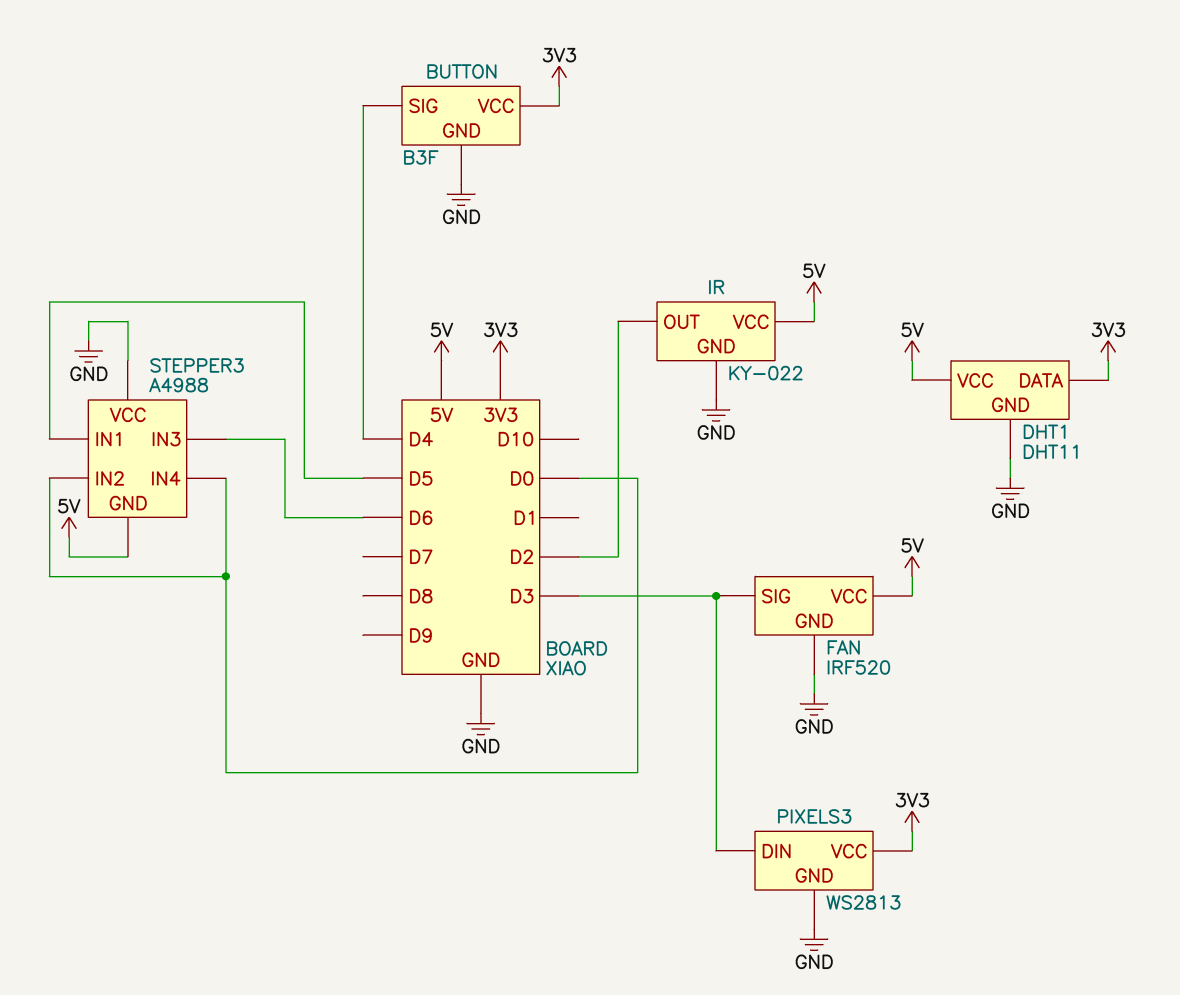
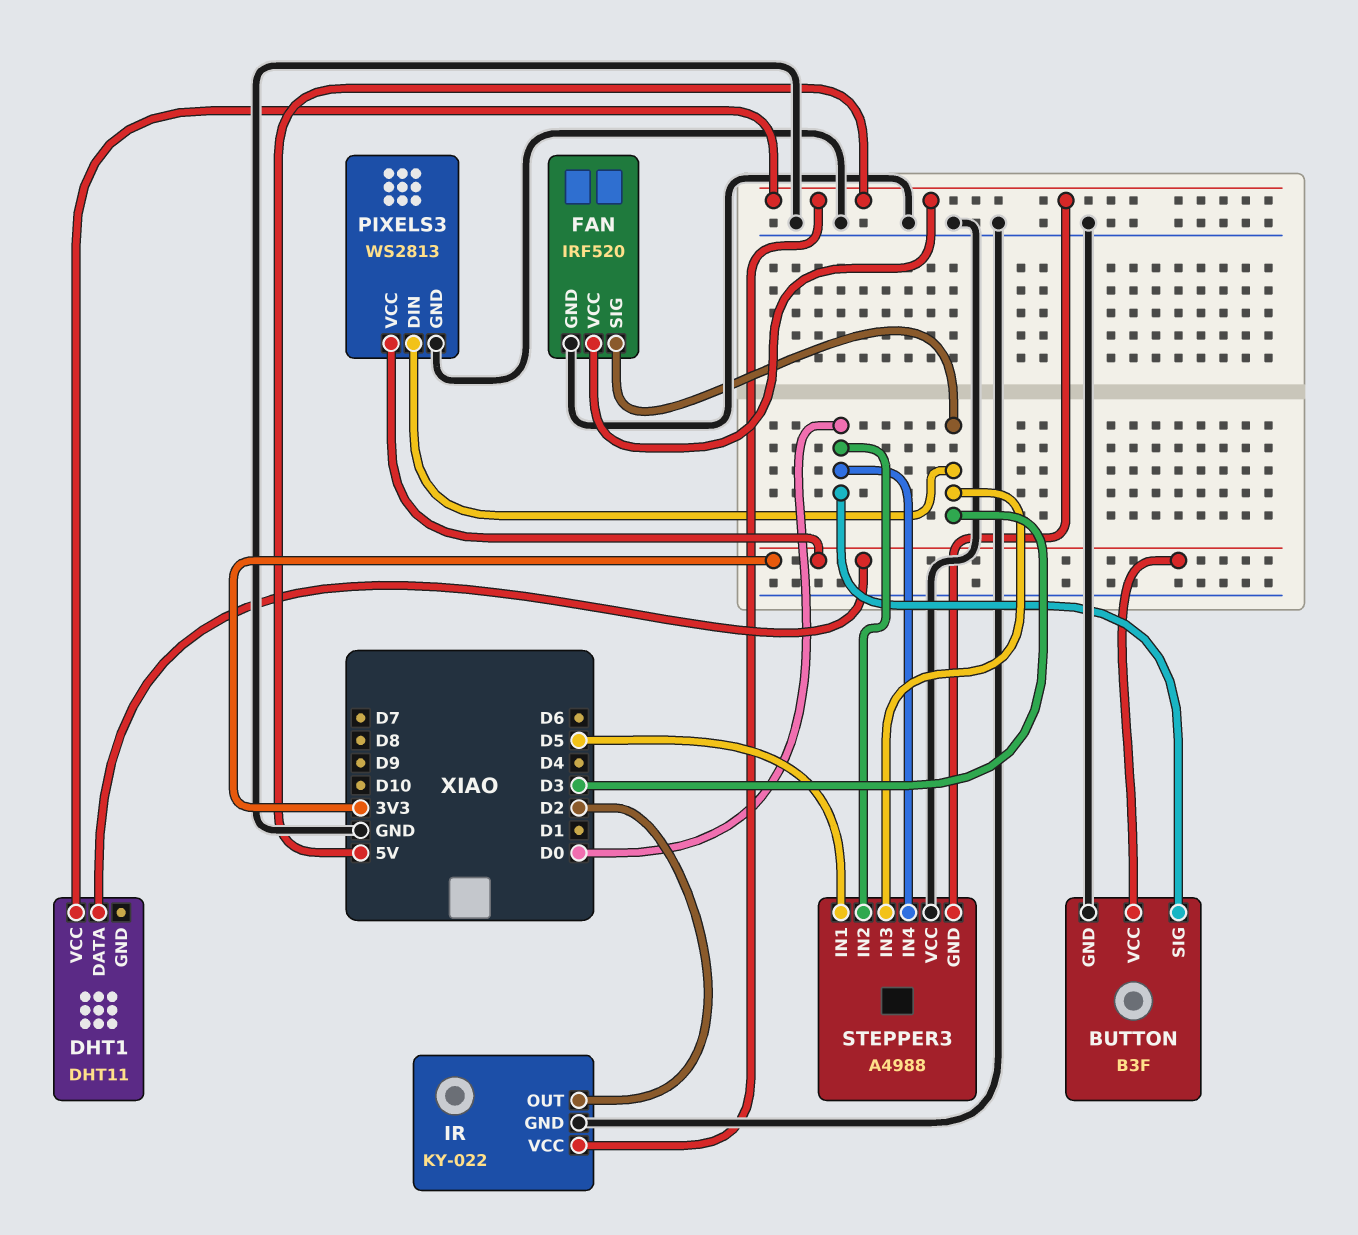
BUTTON pin SIG: D4 -> D0
DHT1 pin GND: GND -> none
STEPPER3 pin IN3: D6 -> D3

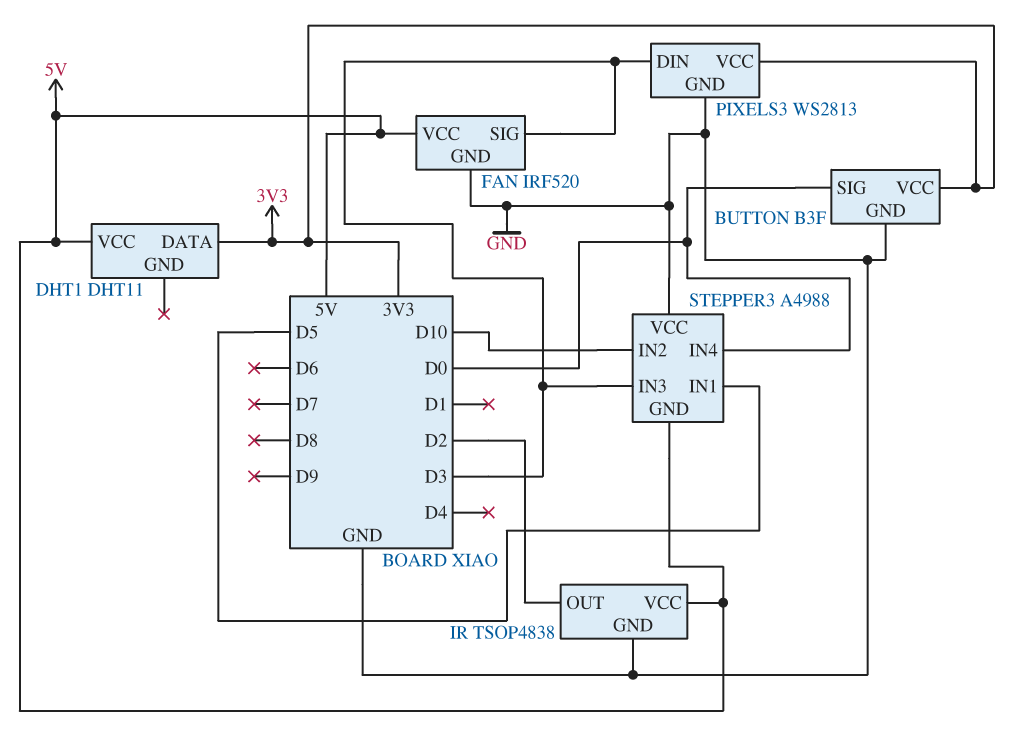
IR: KY-022 -> TSOP4838
STEPPER3 pin IN2: D0 -> D10

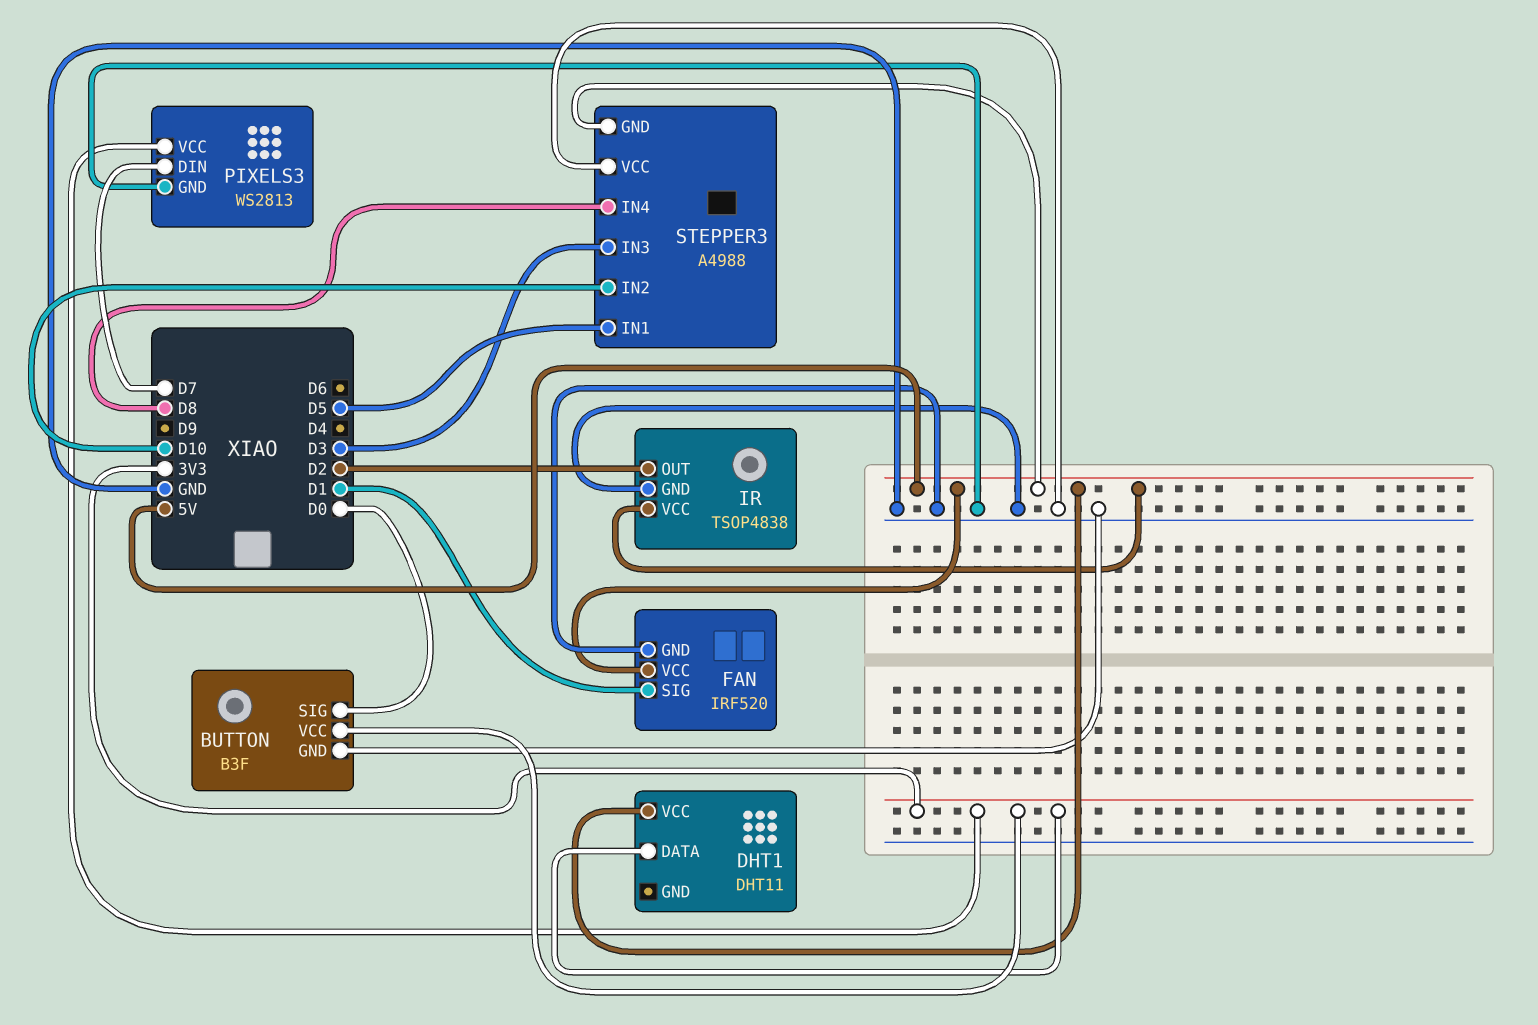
FAN pin SIG: D3 -> D1
PIXELS3 pin DIN: D3 -> D7
STEPPER3 pin IN4: D0 -> D8

